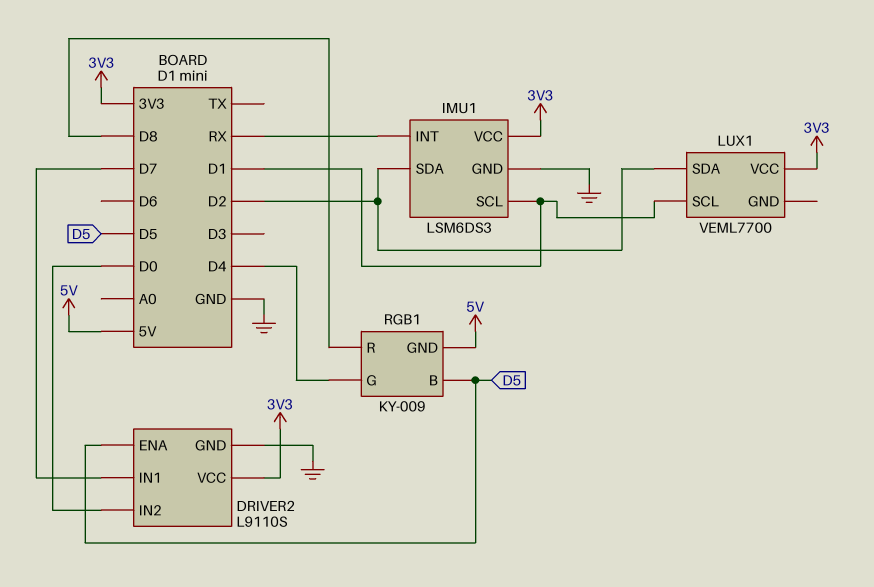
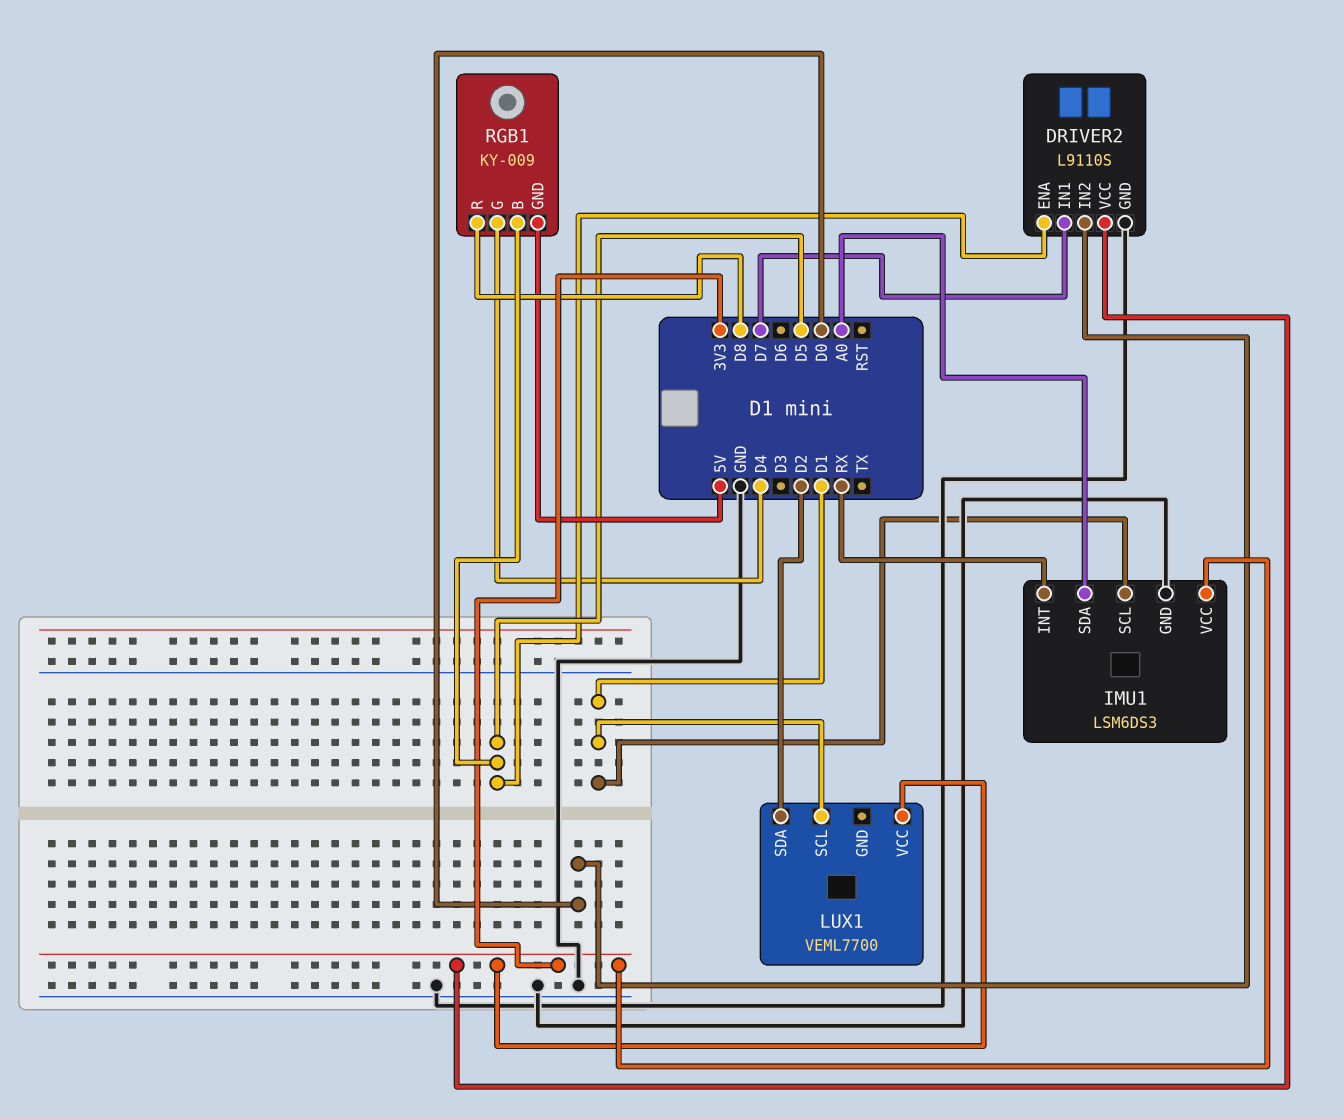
IMU1 pin SDA: D2 -> A0

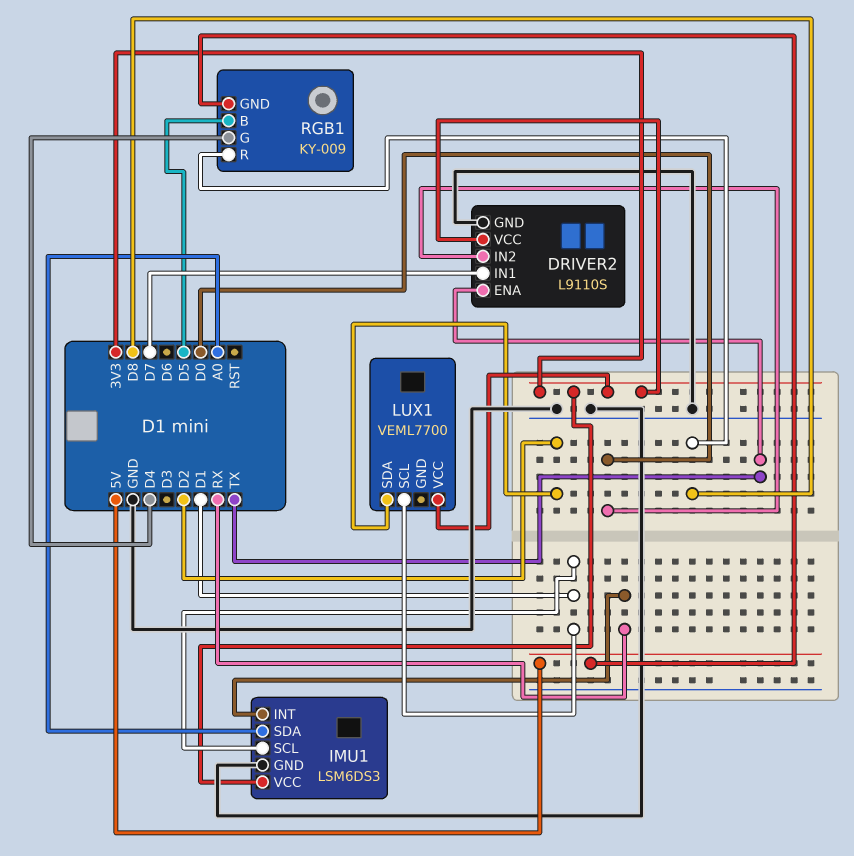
DRIVER2 pin ENA: D5 -> TX

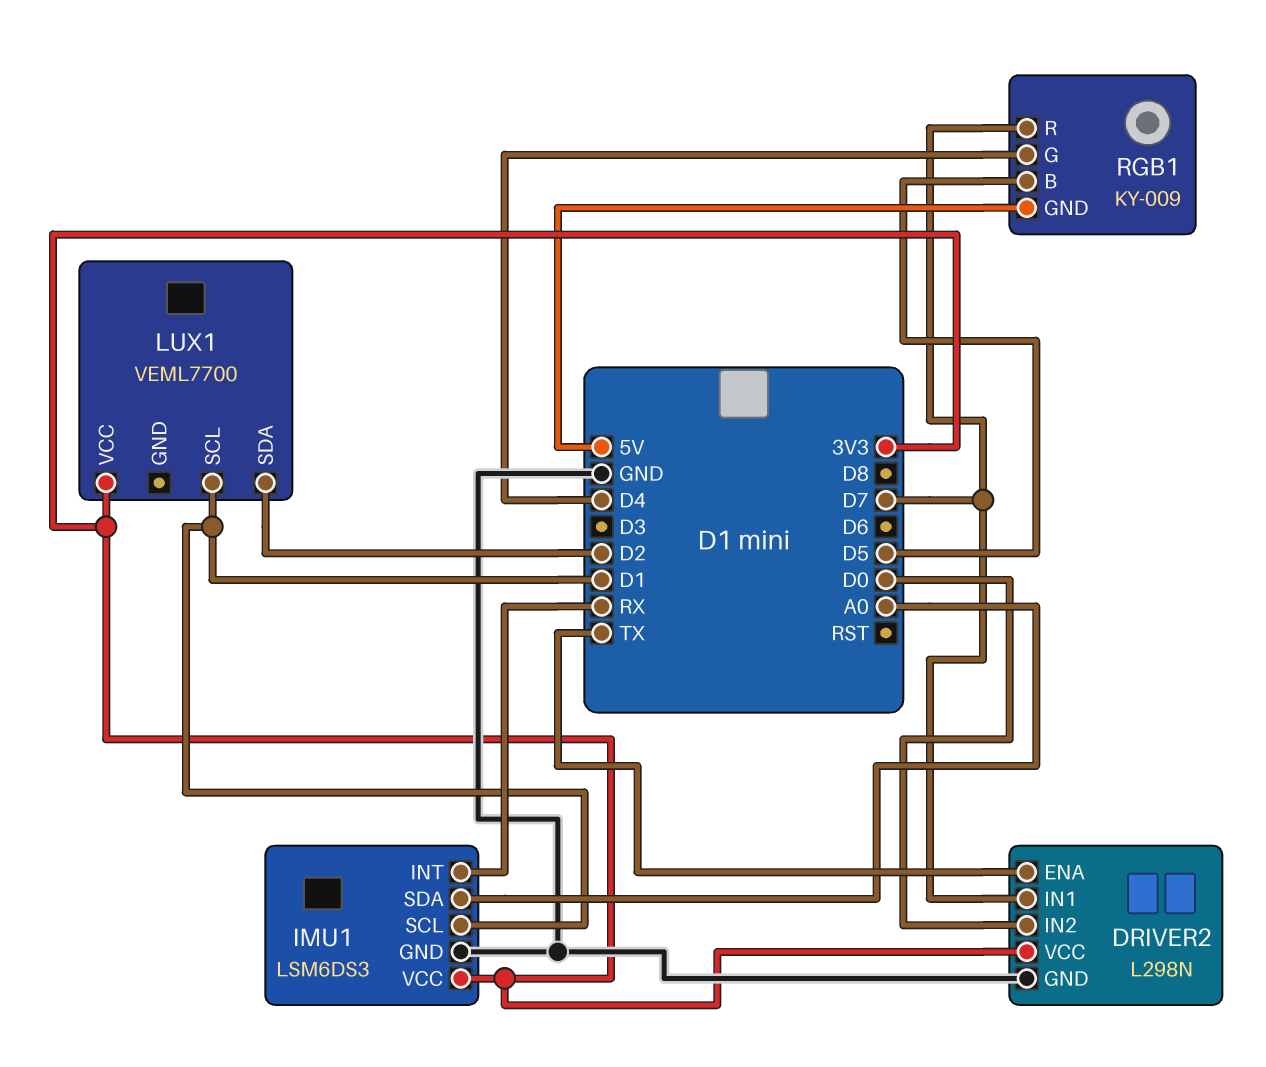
DRIVER2: L9110S -> L298N
RGB1 pin R: D8 -> D7

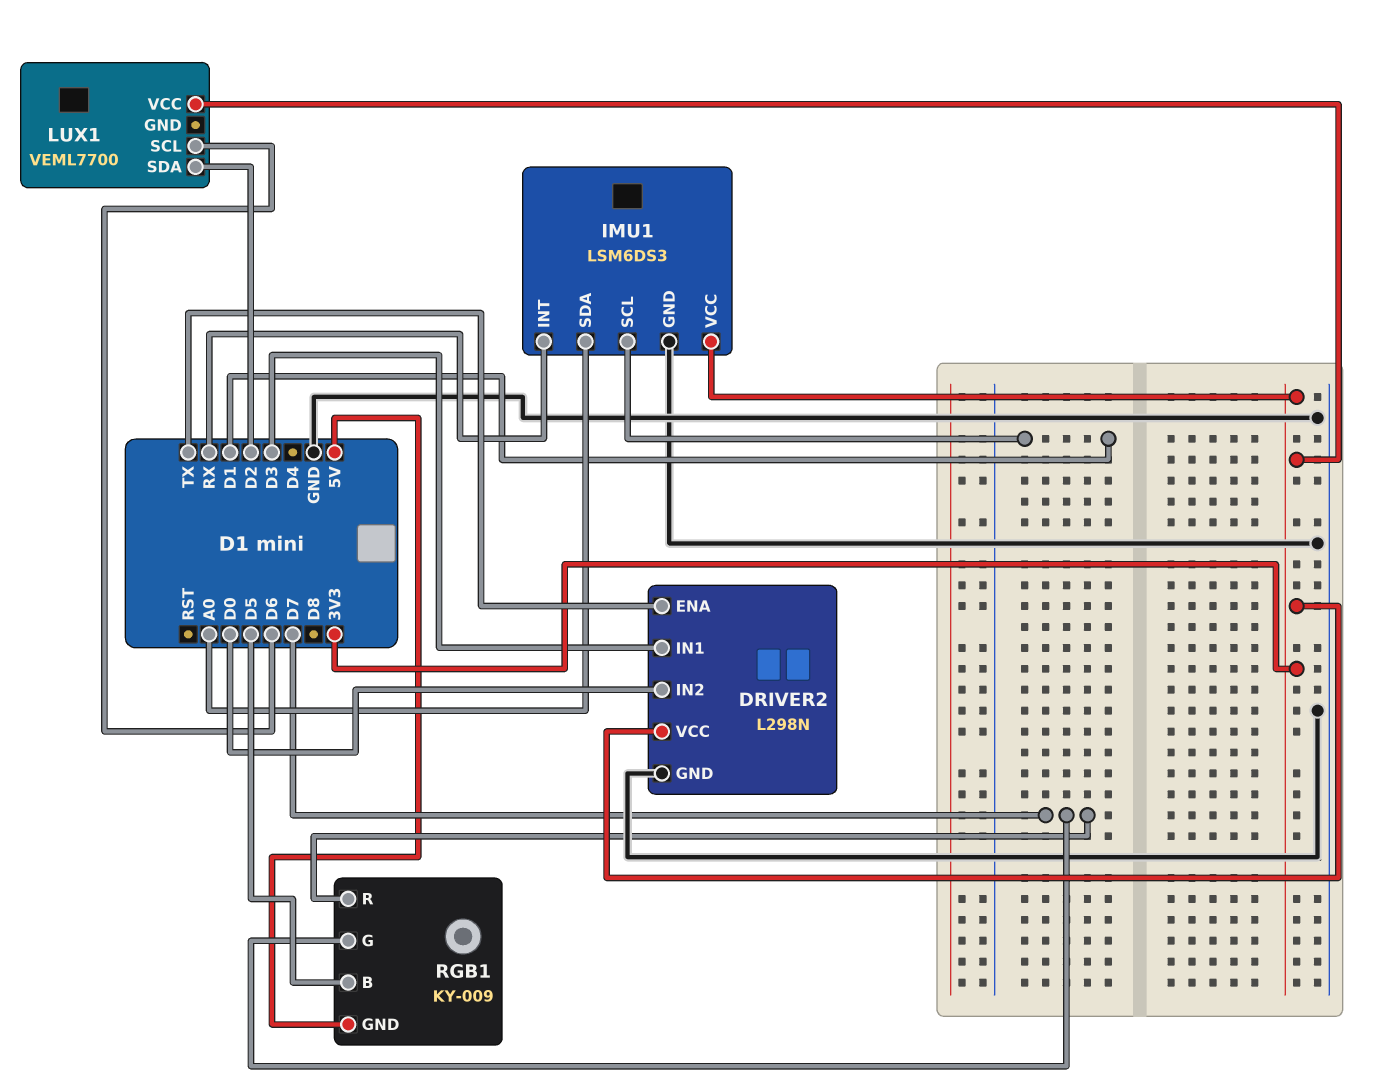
DRIVER2 pin IN1: D7 -> D3
LUX1 pin SCL: D1 -> D6
RGB1 pin G: D4 -> D7

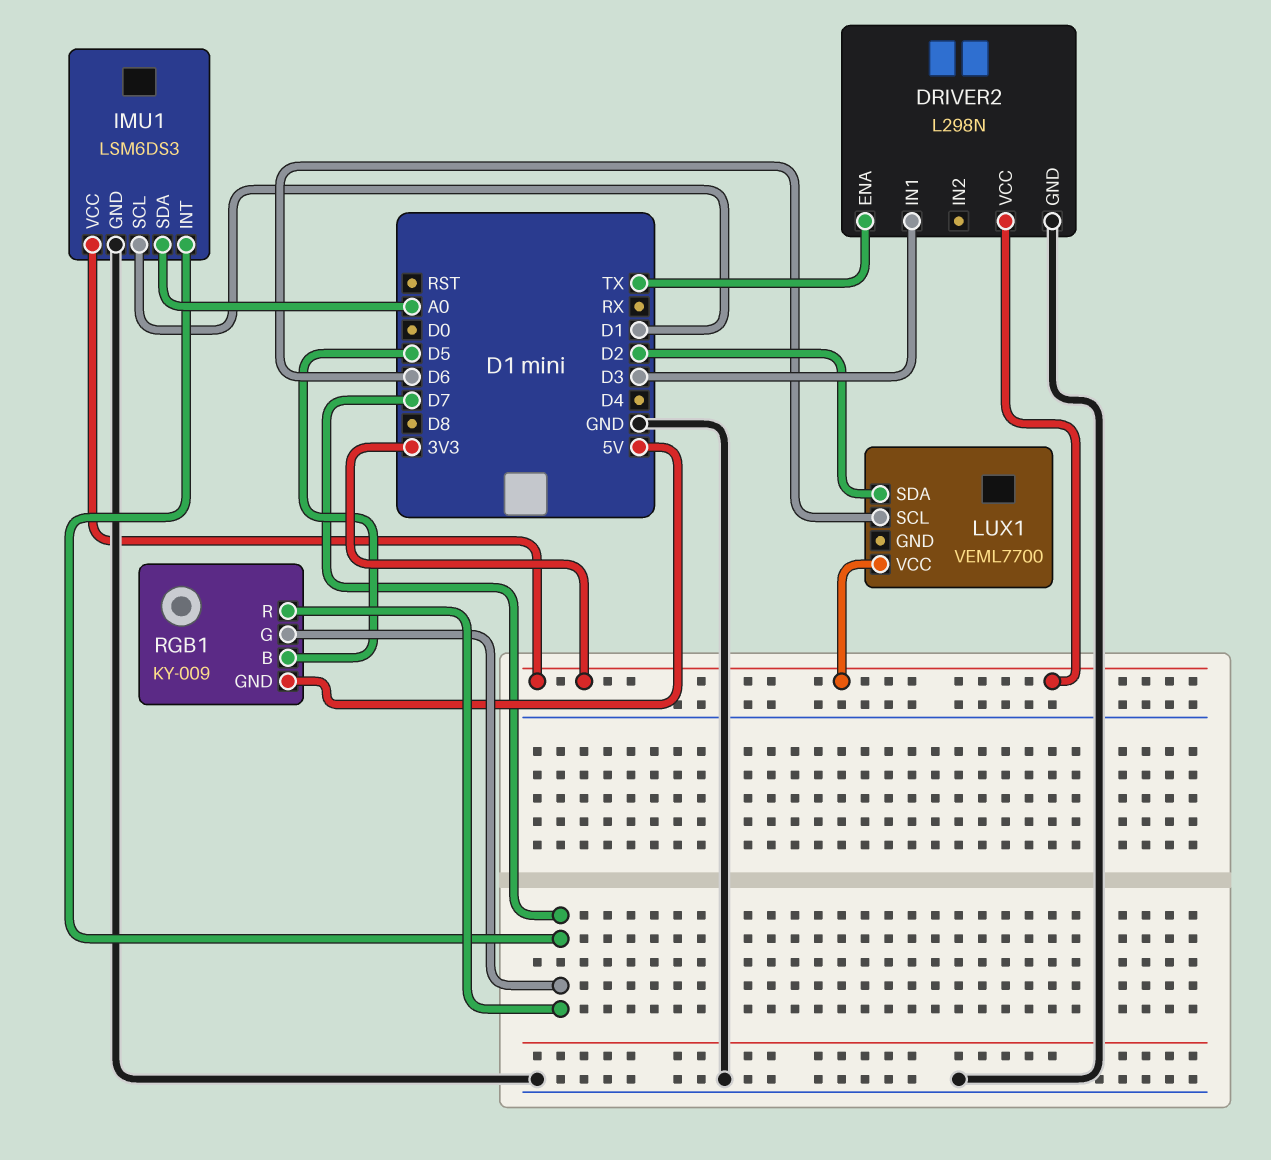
DRIVER2 pin IN2: D0 -> none
IMU1 pin INT: RX -> D7

